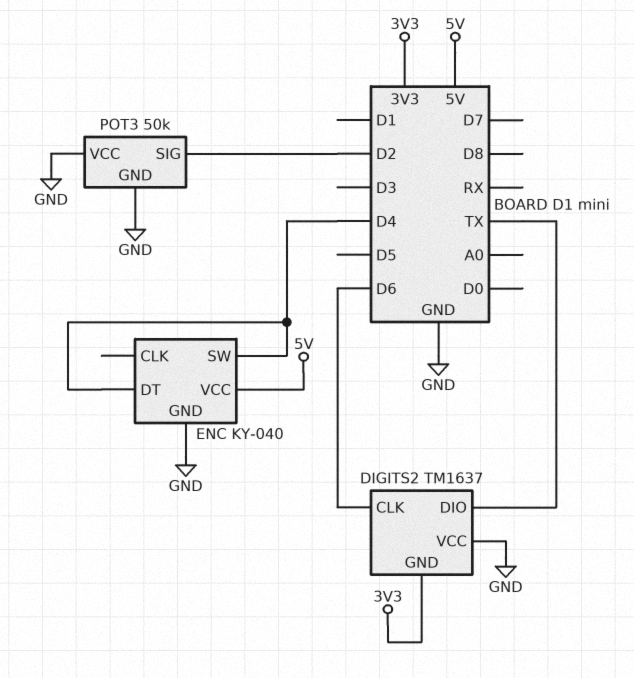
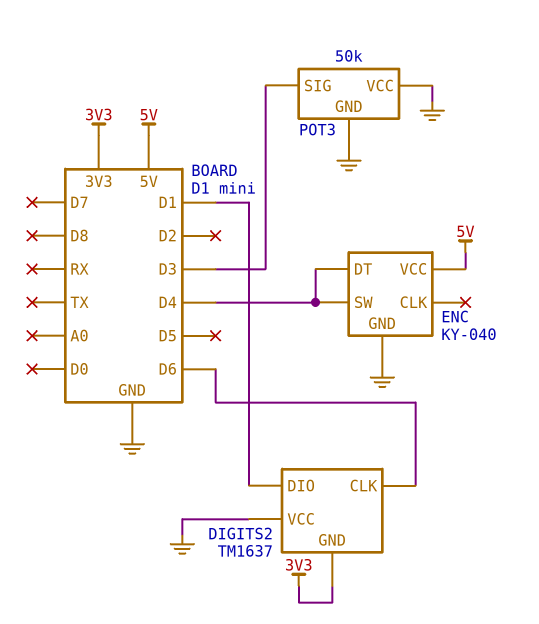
DIGITS2 pin DIO: TX -> D1
POT3 pin SIG: D2 -> D3

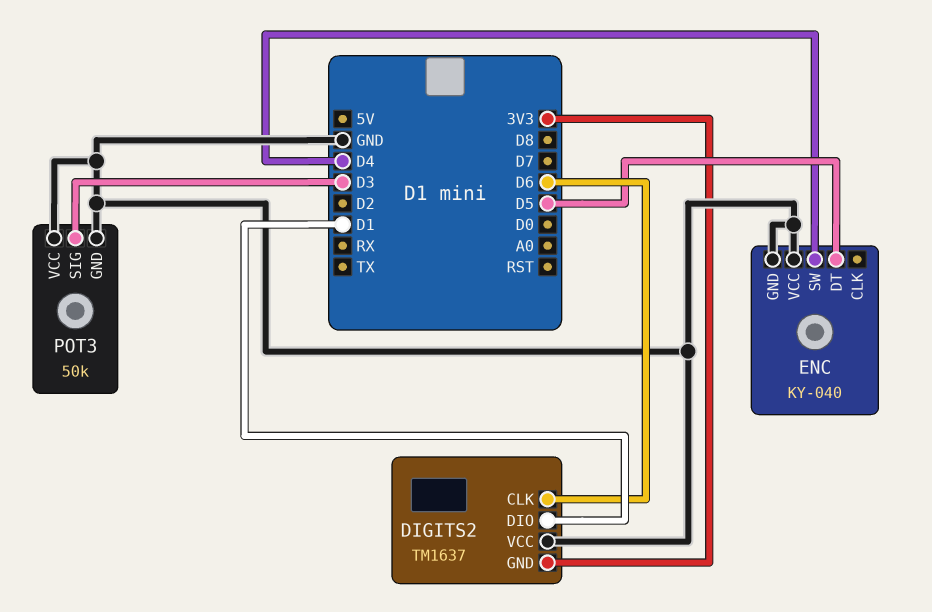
ENC pin DT: D4 -> D5
ENC pin VCC: 5V -> GND

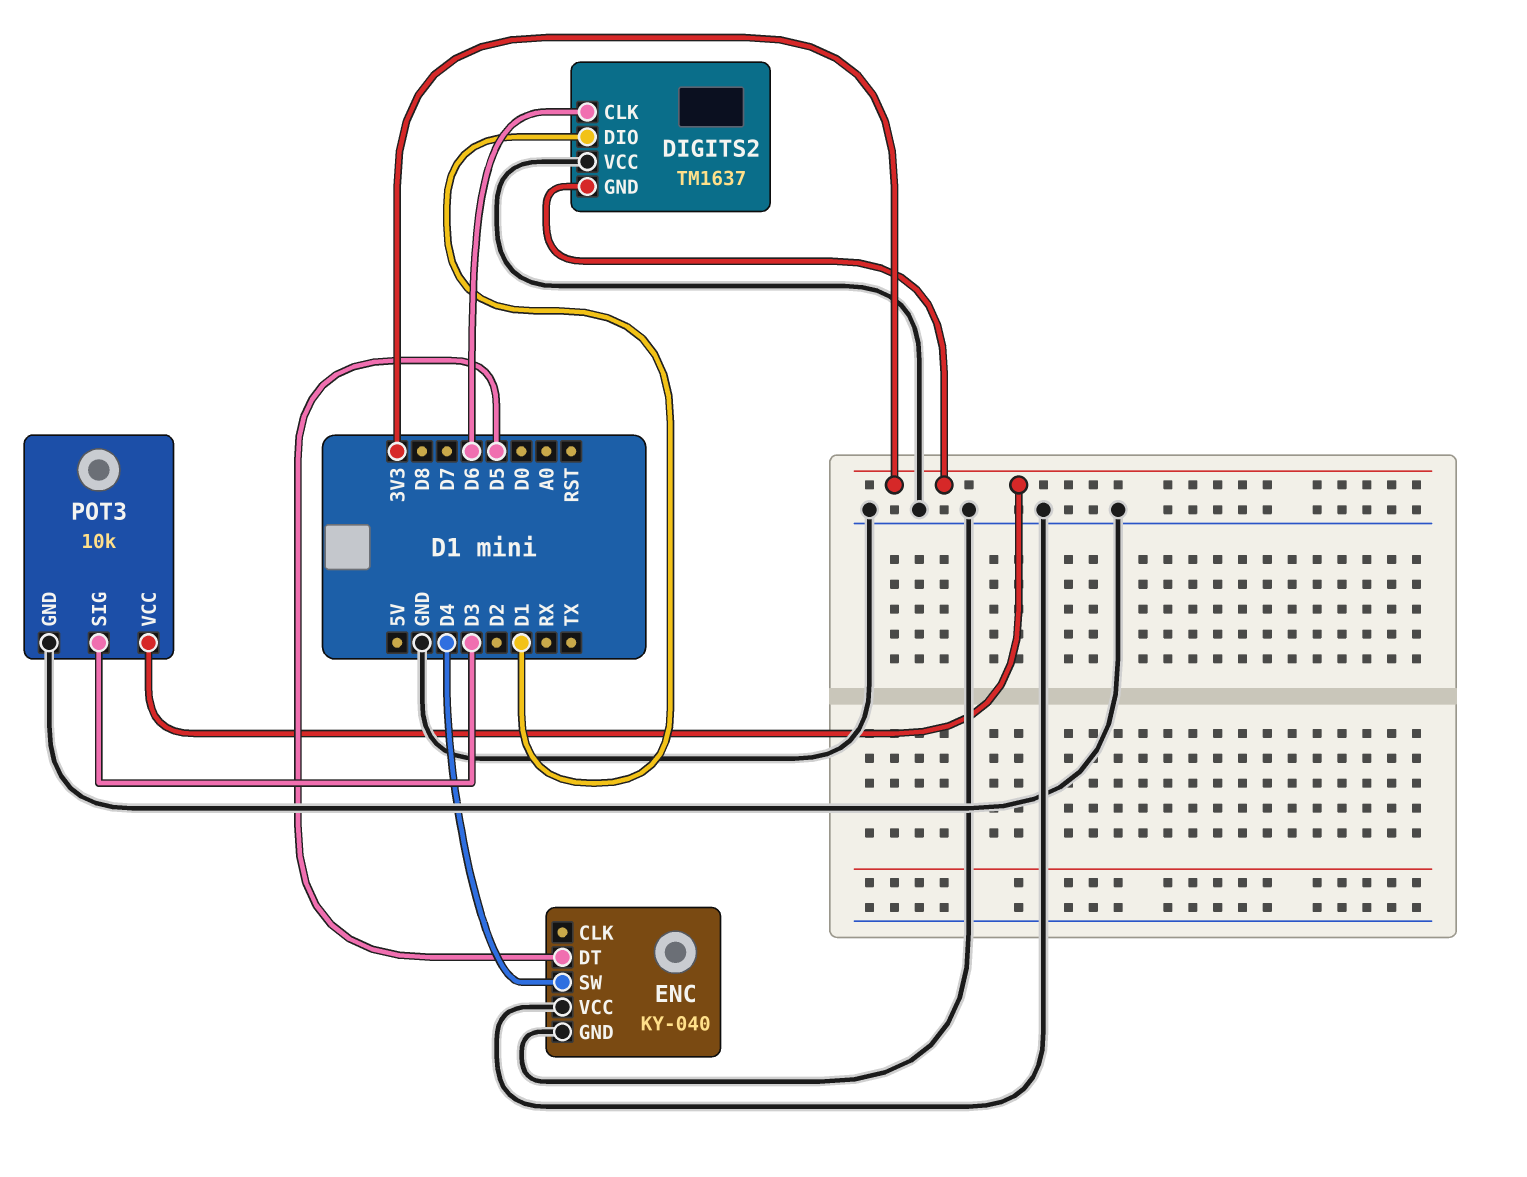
POT3: 50k -> 10k
POT3 pin VCC: GND -> 3V3

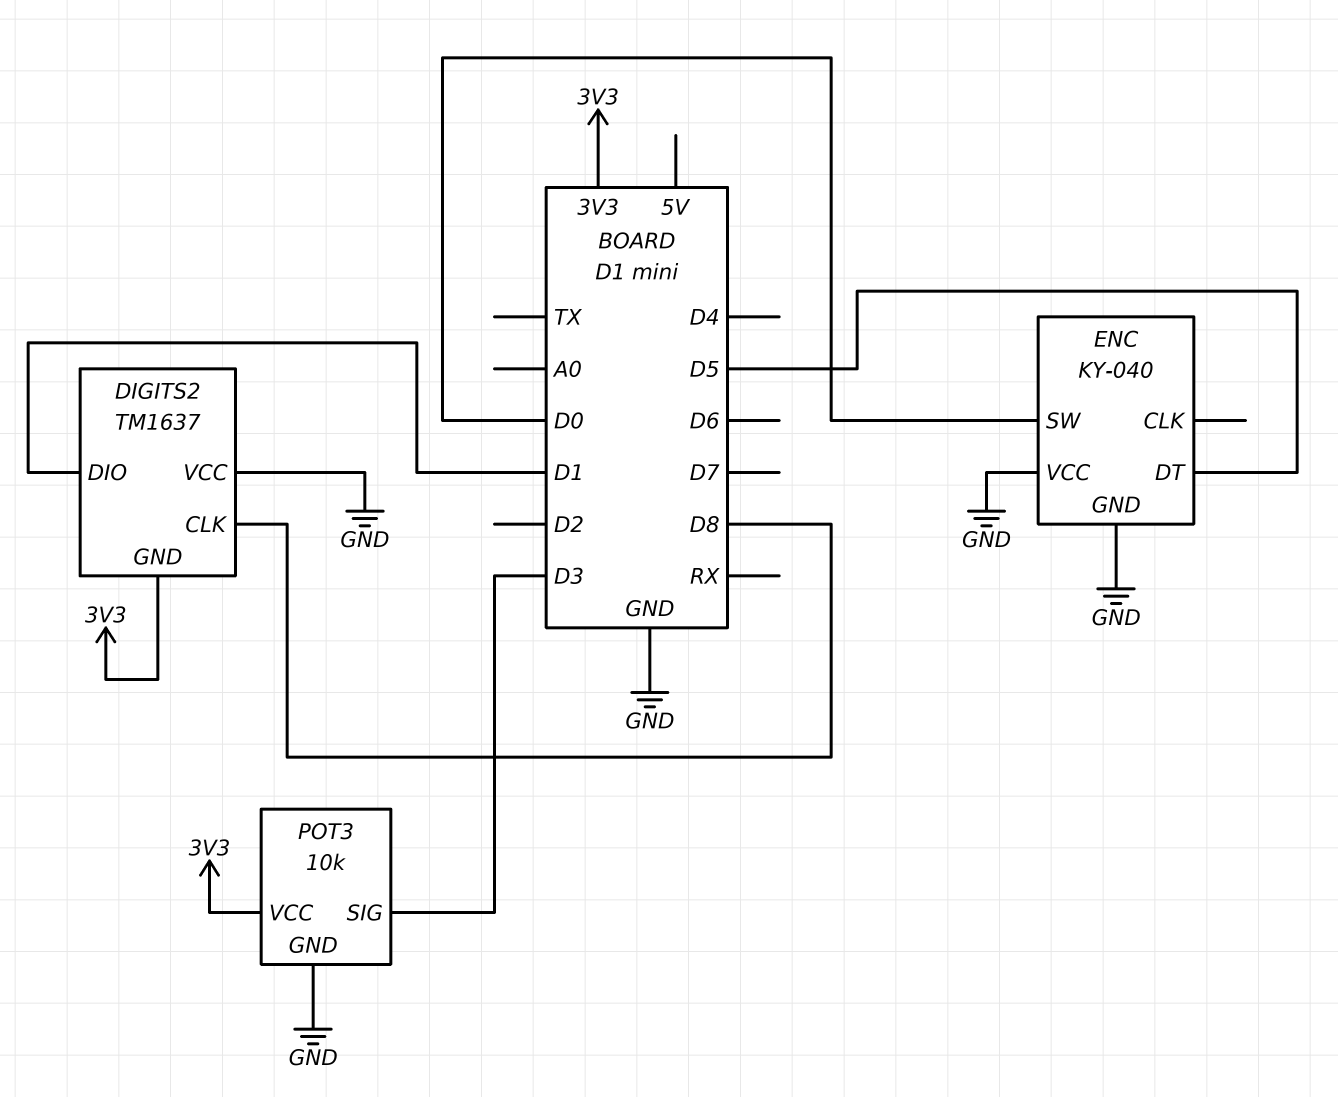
DIGITS2 pin CLK: D6 -> D8
ENC pin SW: D4 -> D0

